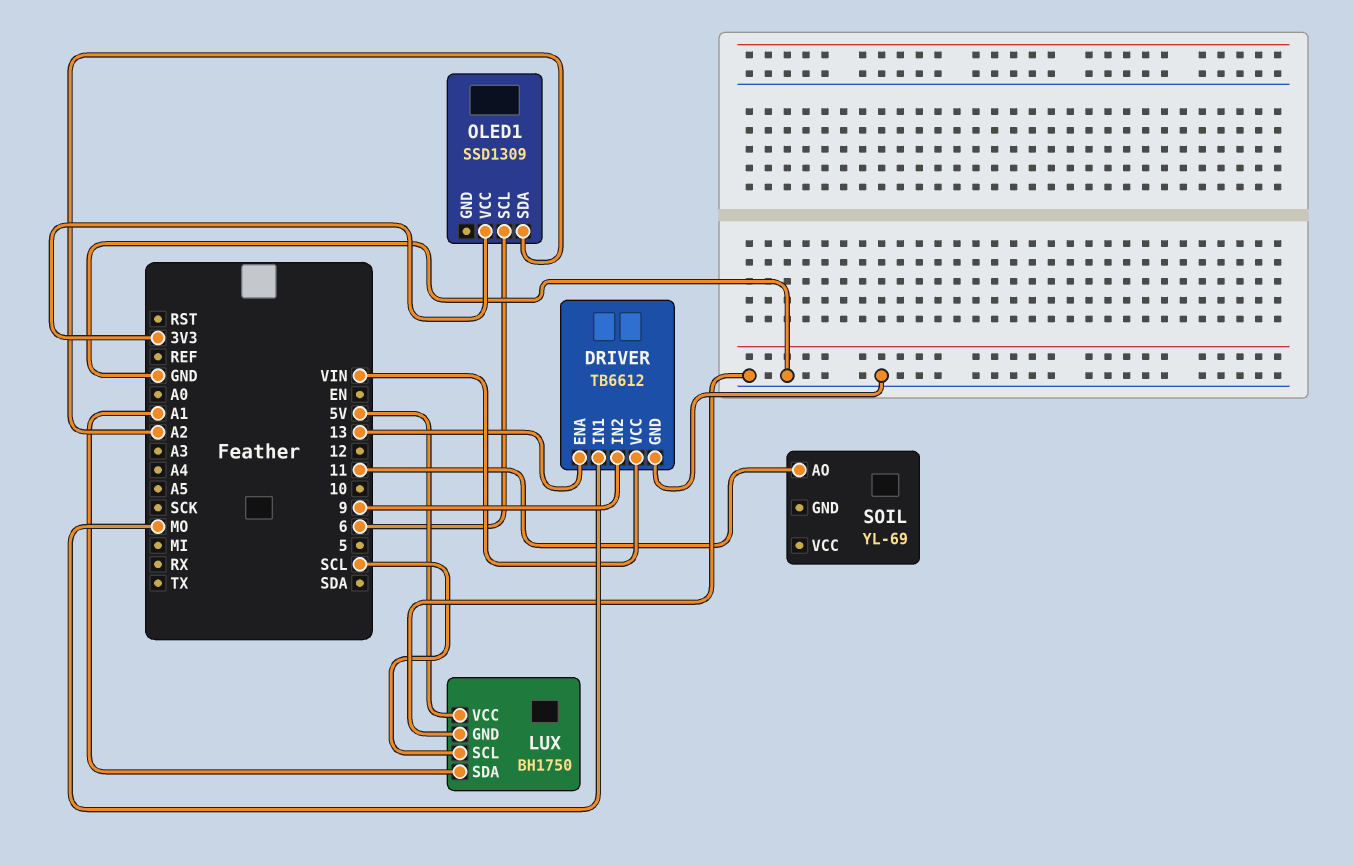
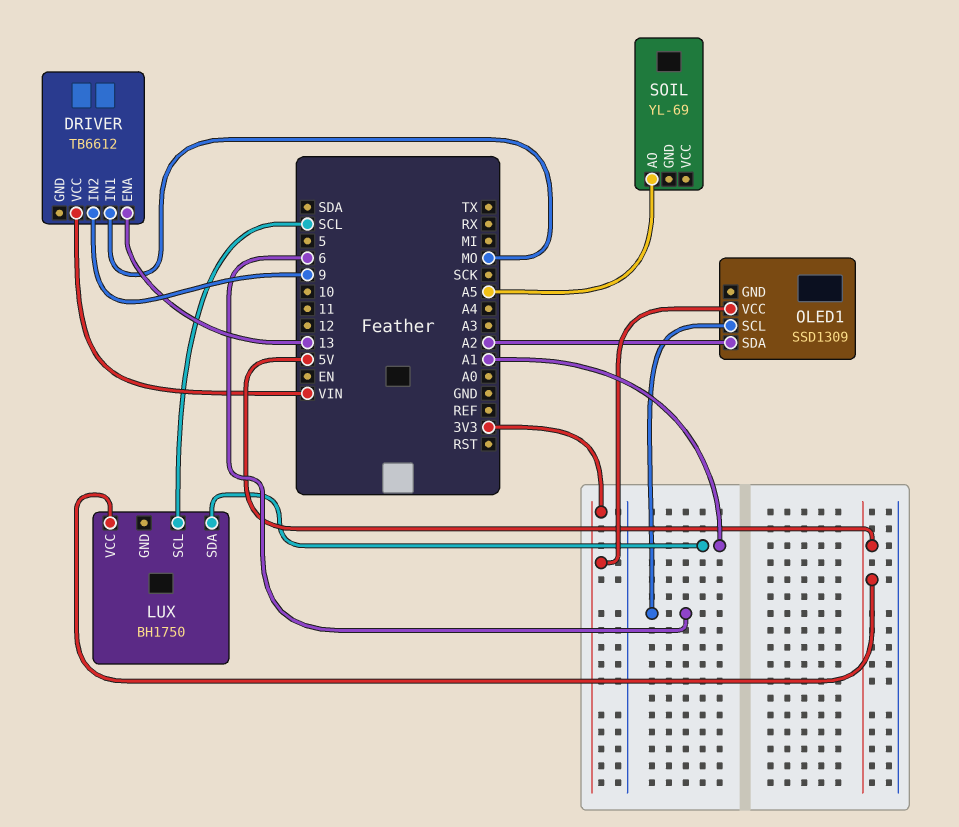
DRIVER pin GND: GND -> none
LUX pin GND: GND -> none
SOIL pin AO: 11 -> A5

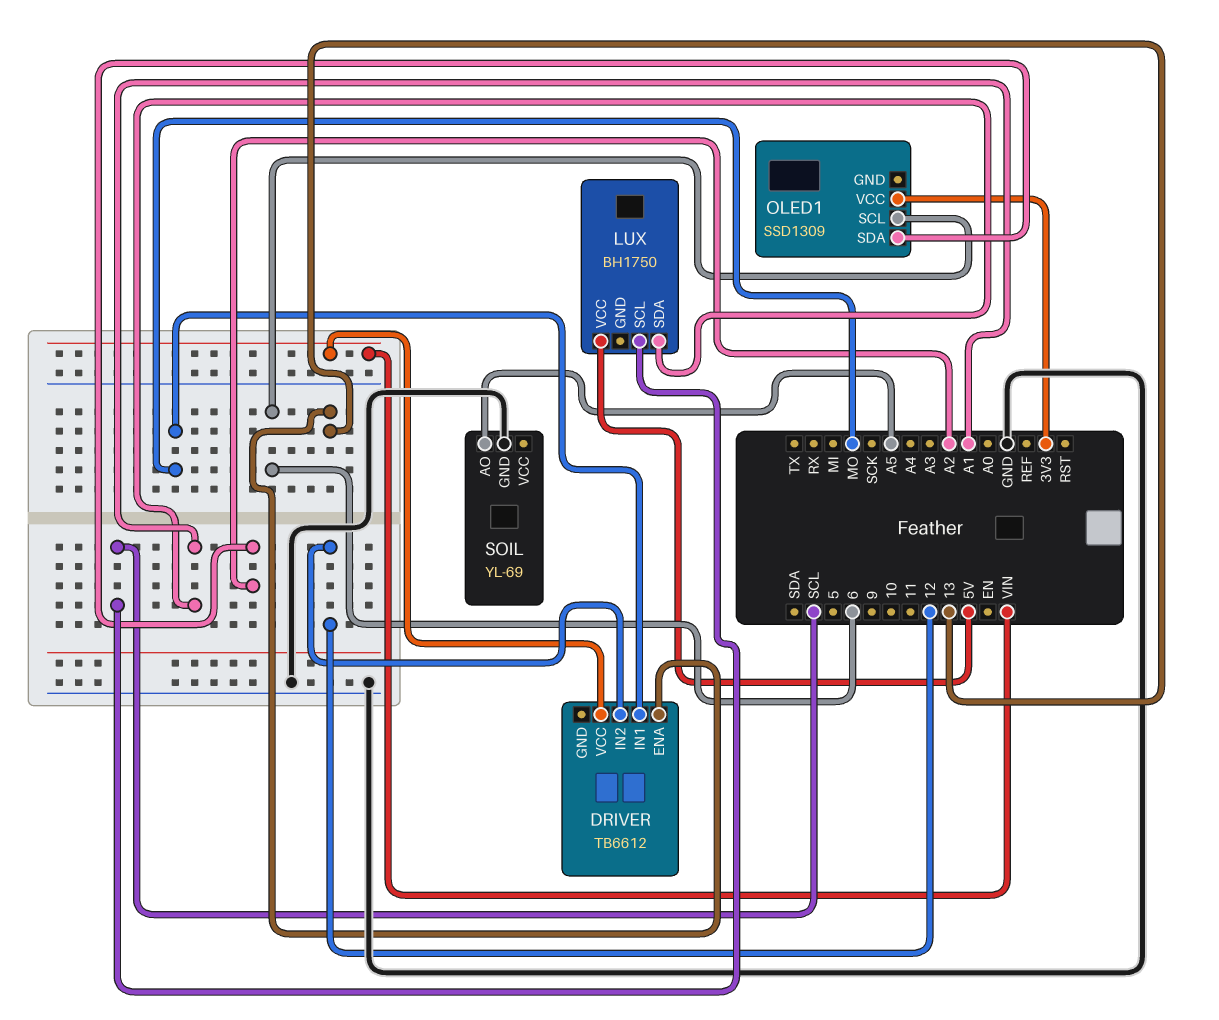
DRIVER pin IN2: 9 -> 12
SOIL pin GND: none -> GND

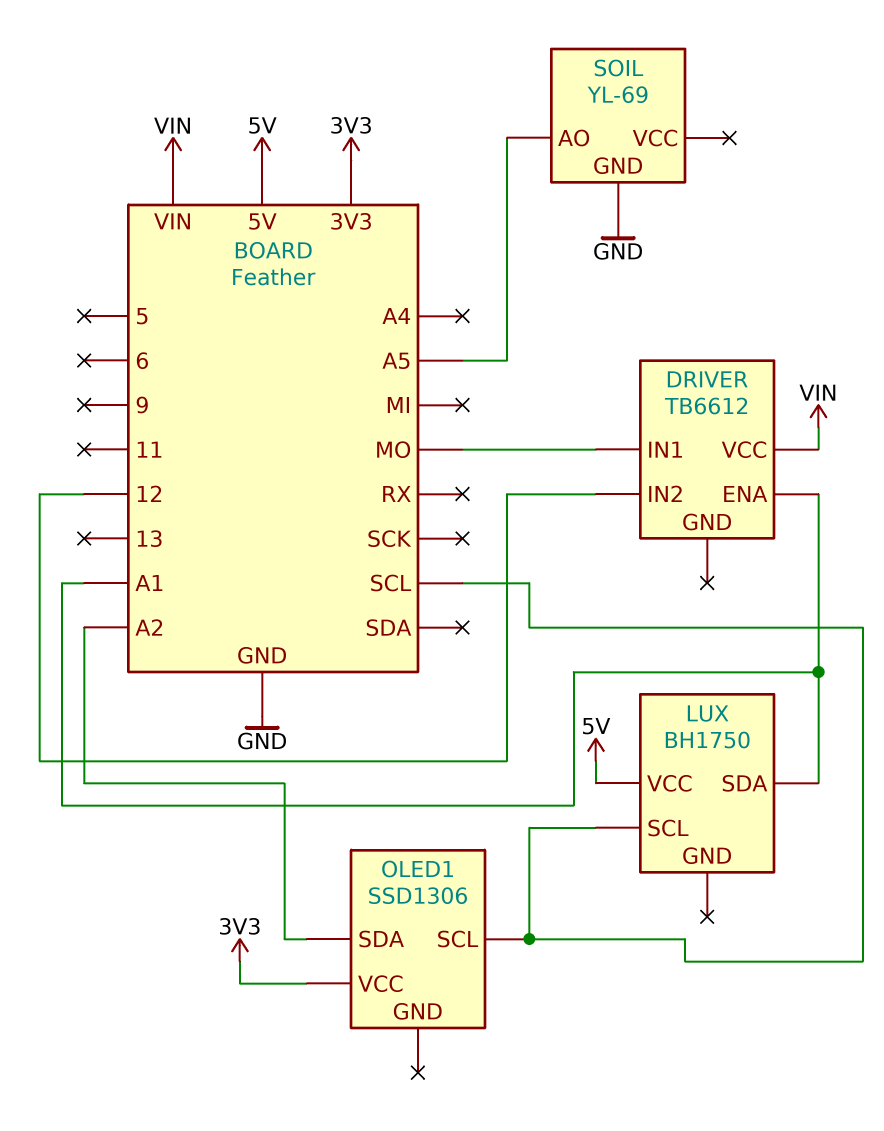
DRIVER pin ENA: 13 -> A1
OLED1: SSD1309 -> SSD1306
OLED1 pin SCL: 6 -> SCL

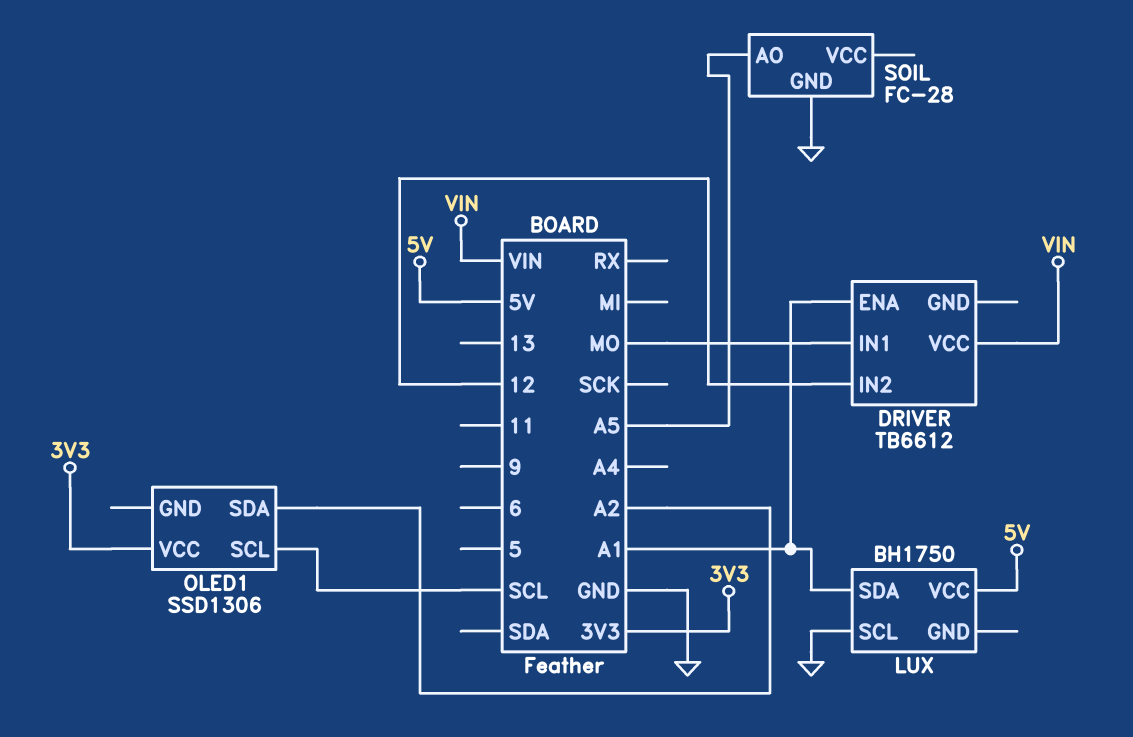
LUX pin SCL: SCL -> GND
SOIL: YL-69 -> FC-28

